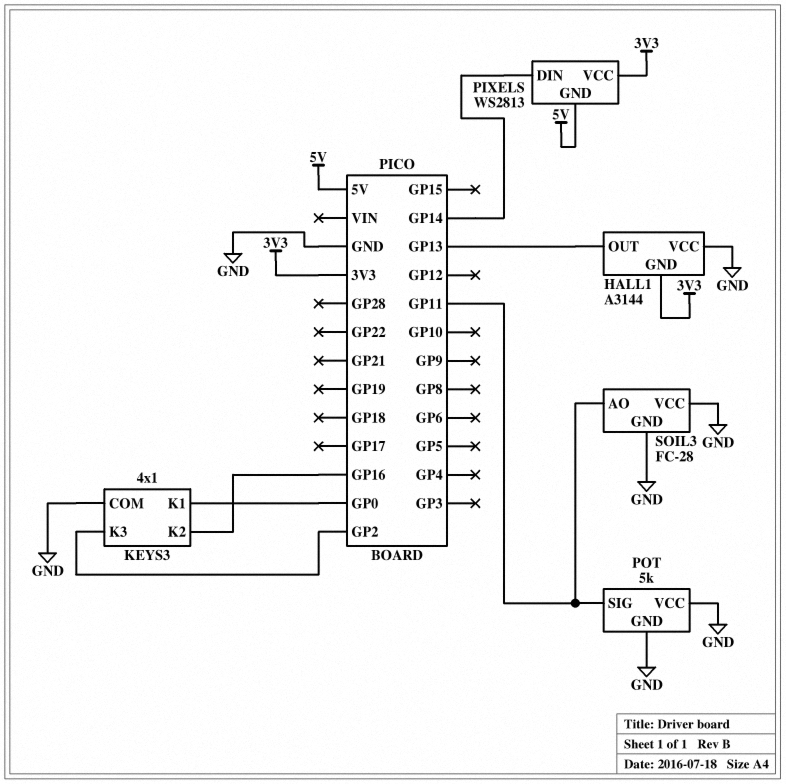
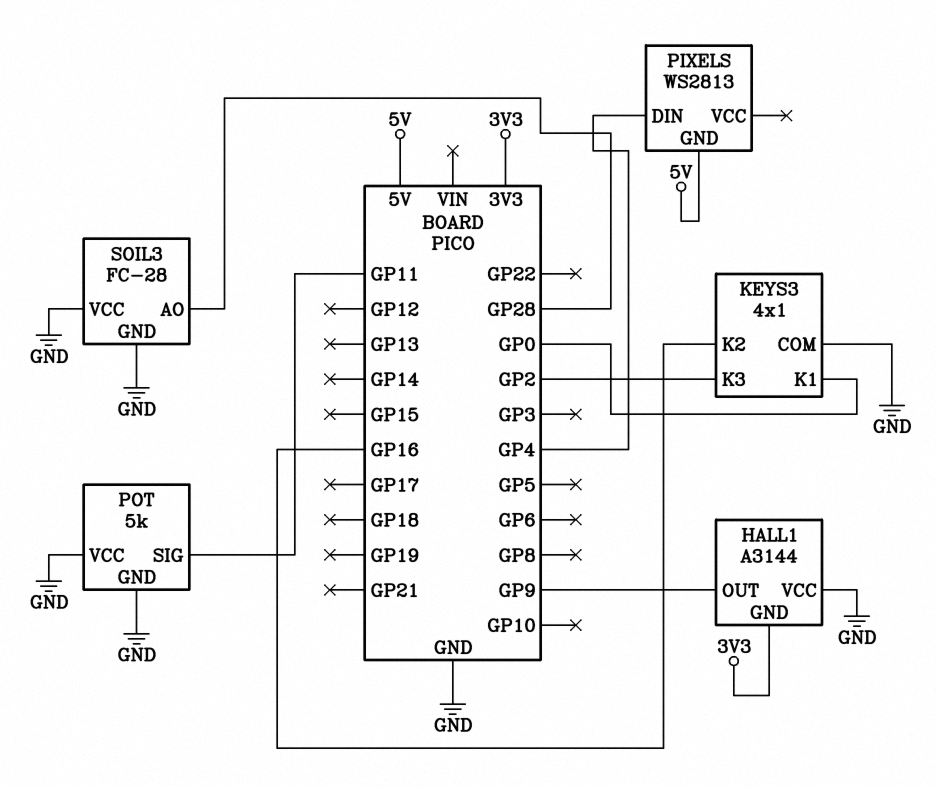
HALL1 pin OUT: GP13 -> GP9
PIXELS pin DIN: GP14 -> GP4
PIXELS pin VCC: 3V3 -> none
SOIL3 pin AO: GP11 -> GP28

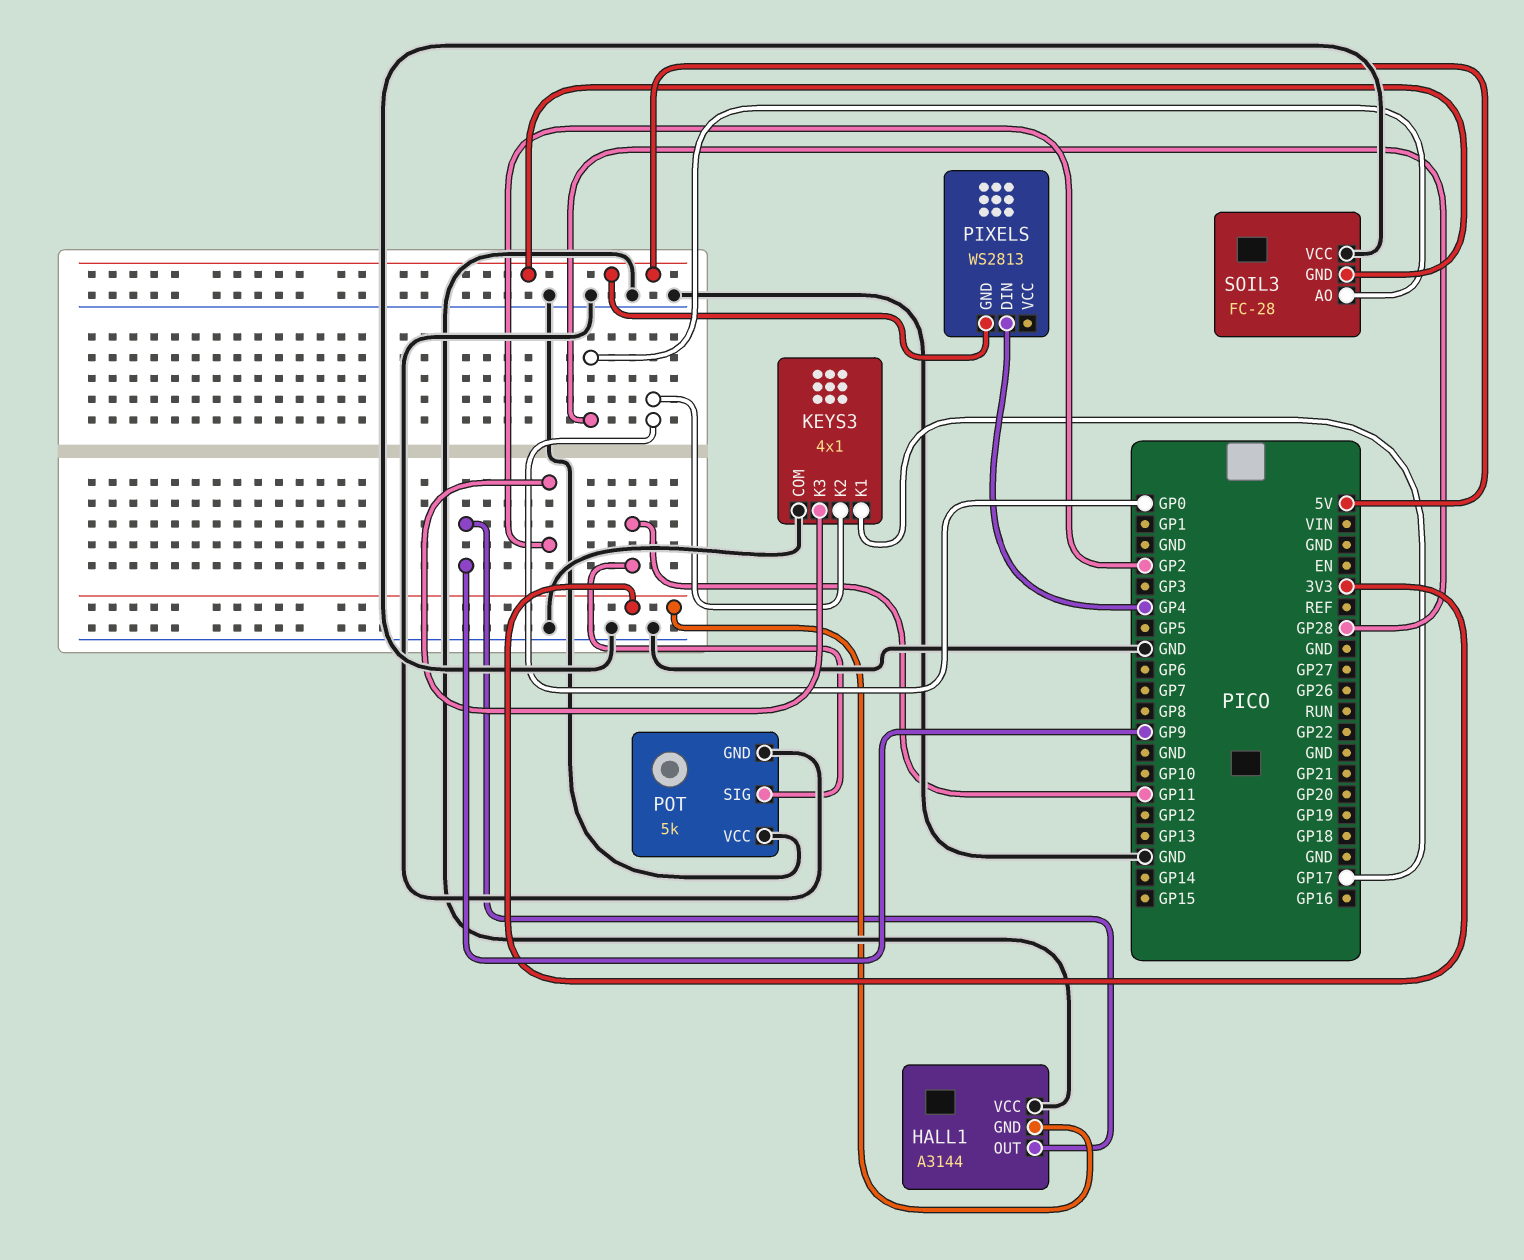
KEYS3 pin K1: GP0 -> GP17
KEYS3 pin K2: GP16 -> GP0
SOIL3 pin GND: GND -> 5V

